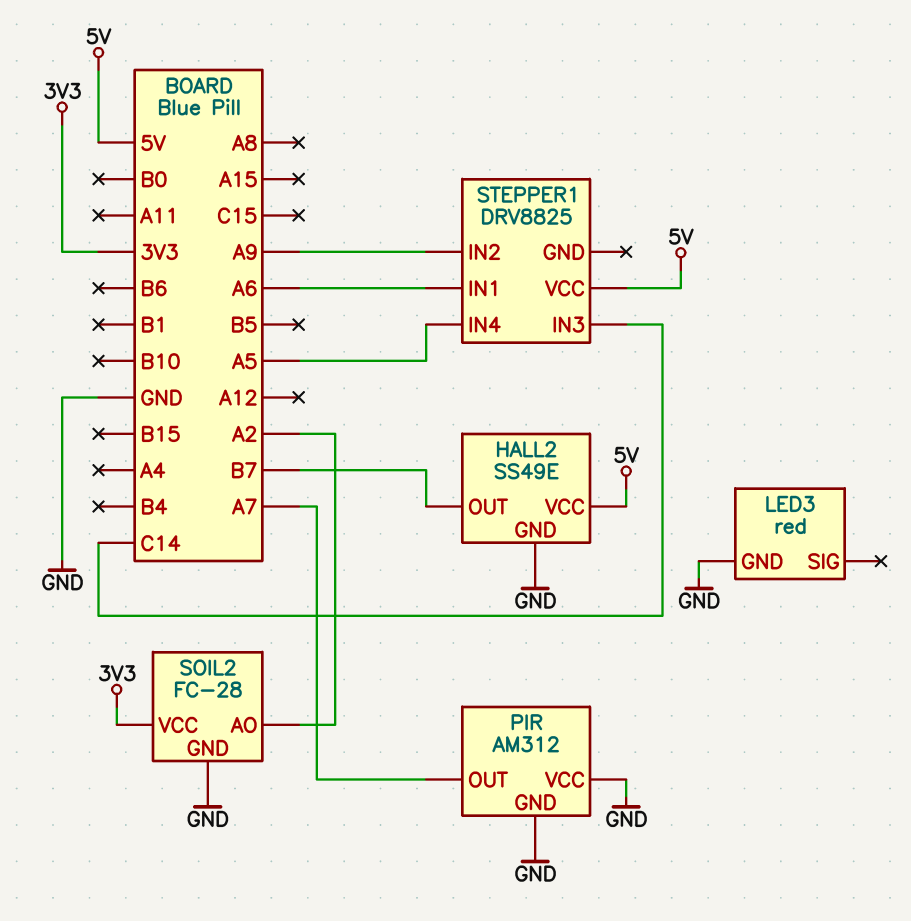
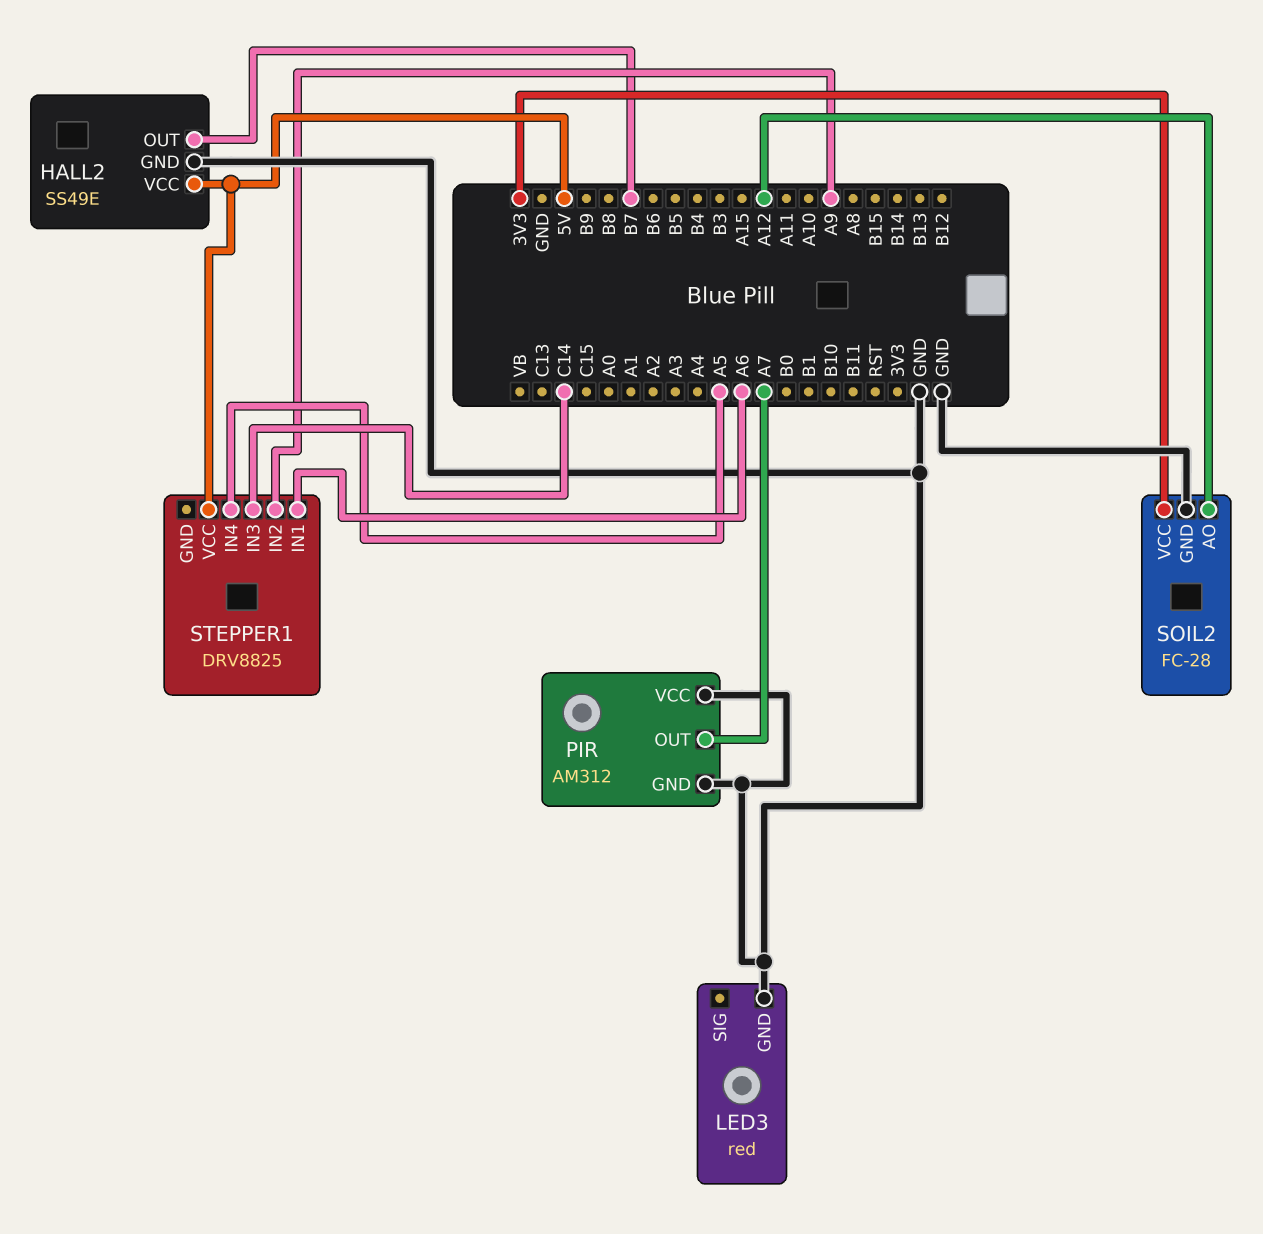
SOIL2 pin AO: A2 -> A12

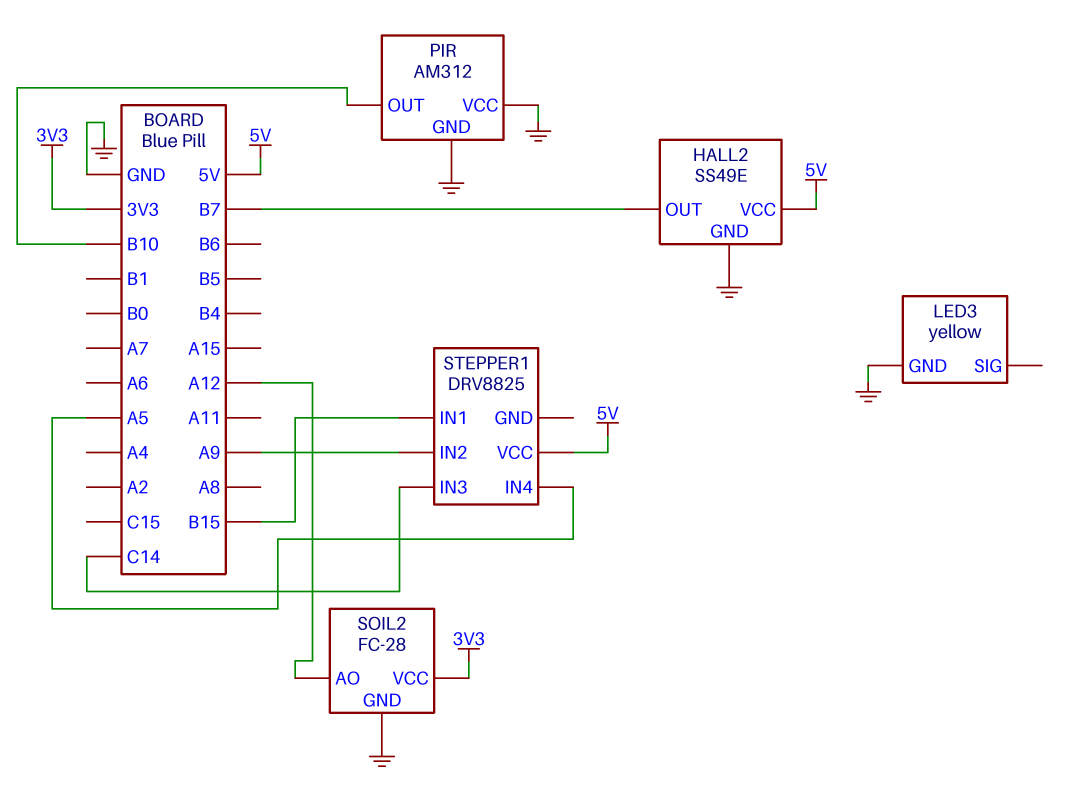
LED3: red -> yellow
PIR pin OUT: A7 -> B10
STEPPER1 pin IN1: A6 -> B15

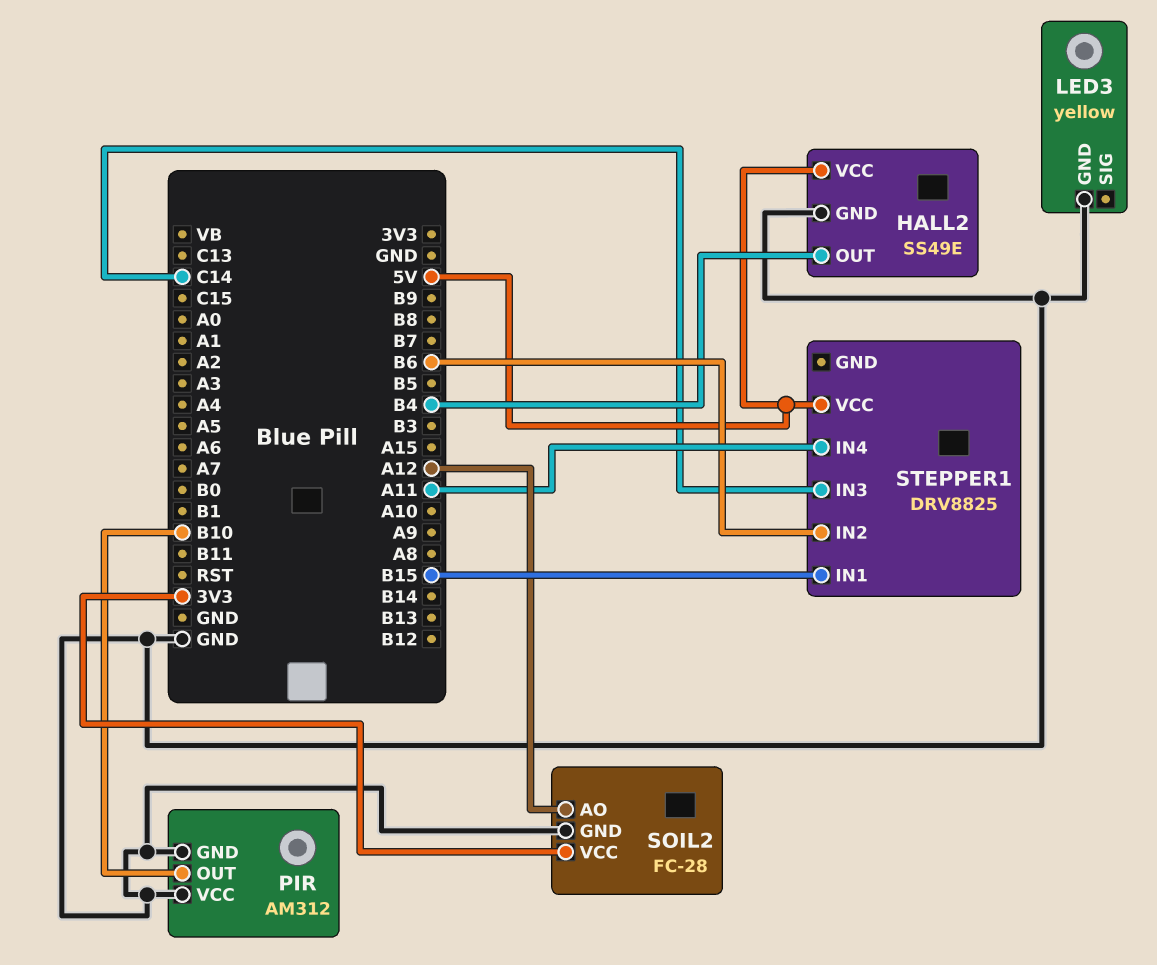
HALL2 pin OUT: B7 -> B4
STEPPER1 pin IN2: A9 -> B6
STEPPER1 pin IN4: A5 -> A11

